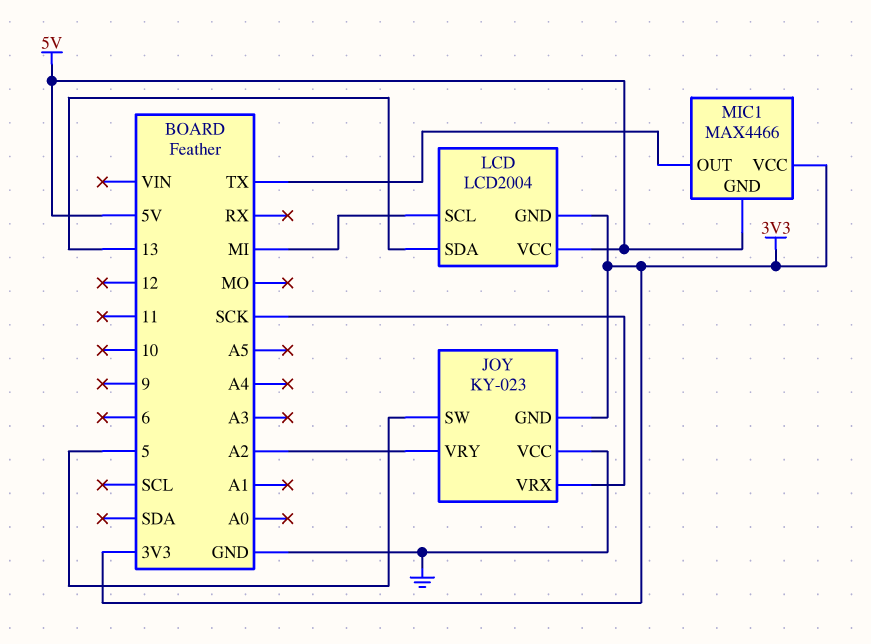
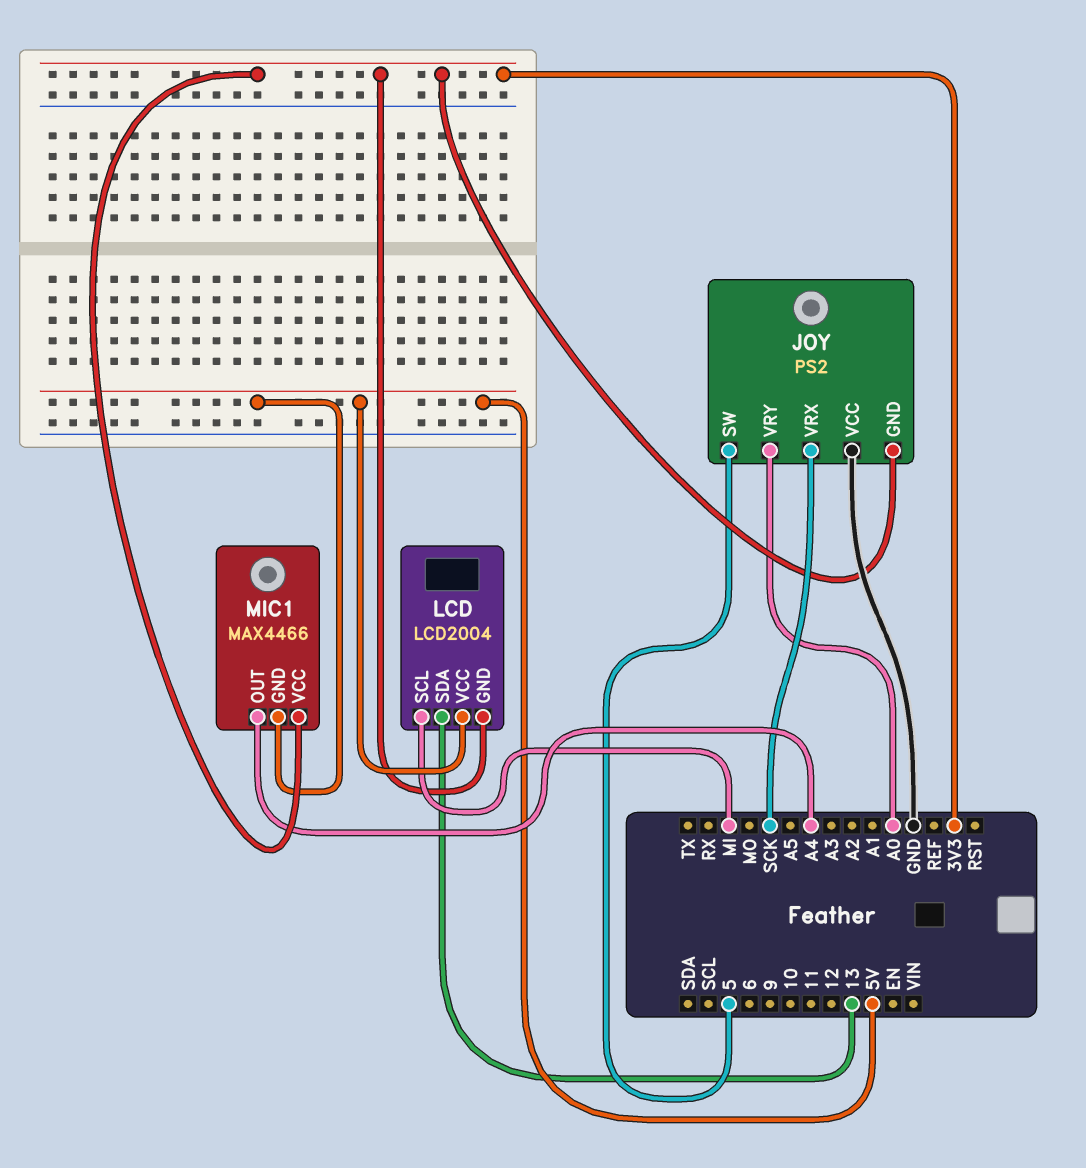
JOY: KY-023 -> PS2
JOY pin VRY: A2 -> A0
MIC1 pin OUT: TX -> A4

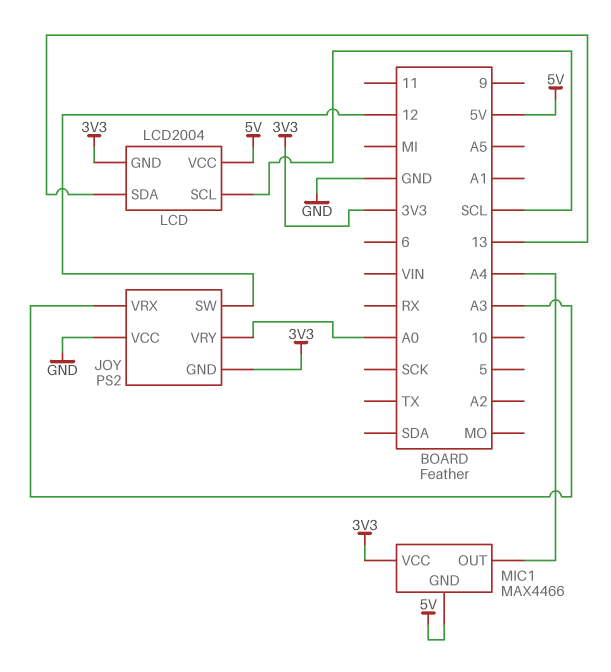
JOY pin SW: 5 -> 12
JOY pin VRX: SCK -> A3
LCD pin SCL: MI -> SCL

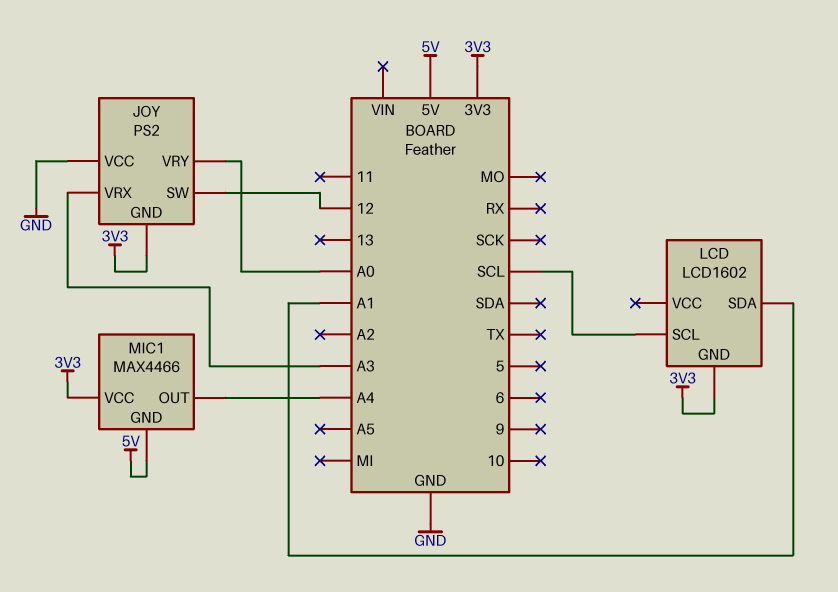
LCD: LCD2004 -> LCD1602
LCD pin SDA: 13 -> A1
LCD pin VCC: 5V -> none

